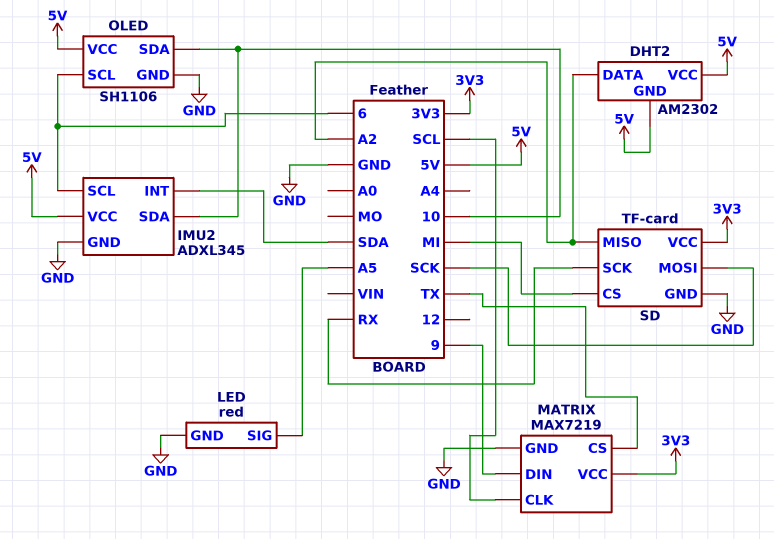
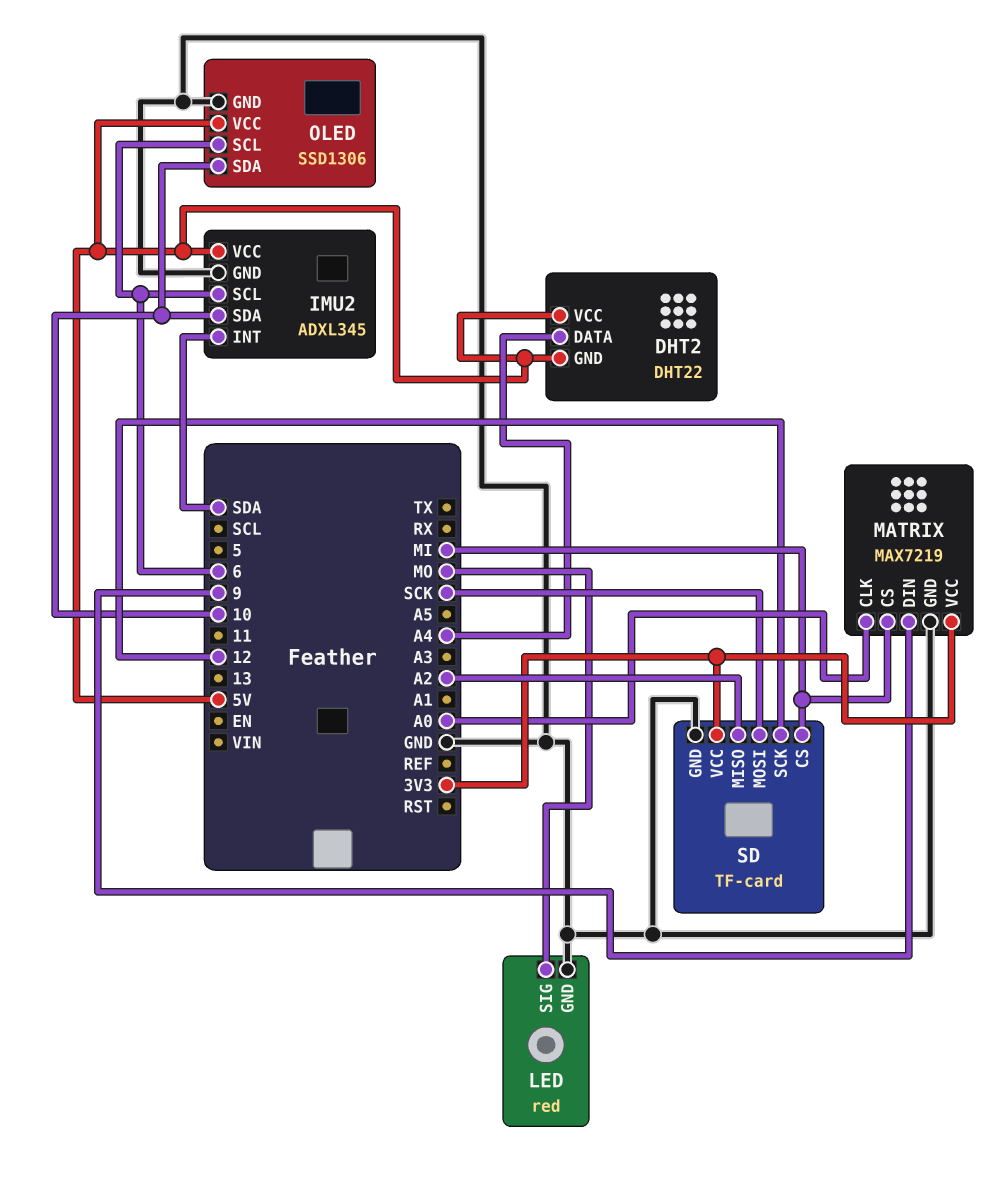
DHT2: AM2302 -> DHT22
DHT2 pin DATA: A2 -> A4
LED pin SIG: A5 -> MO
MATRIX pin CLK: SCL -> A0
MATRIX pin CS: TX -> MI
OLED: SH1106 -> SSD1306
SD pin SCK: RX -> 12

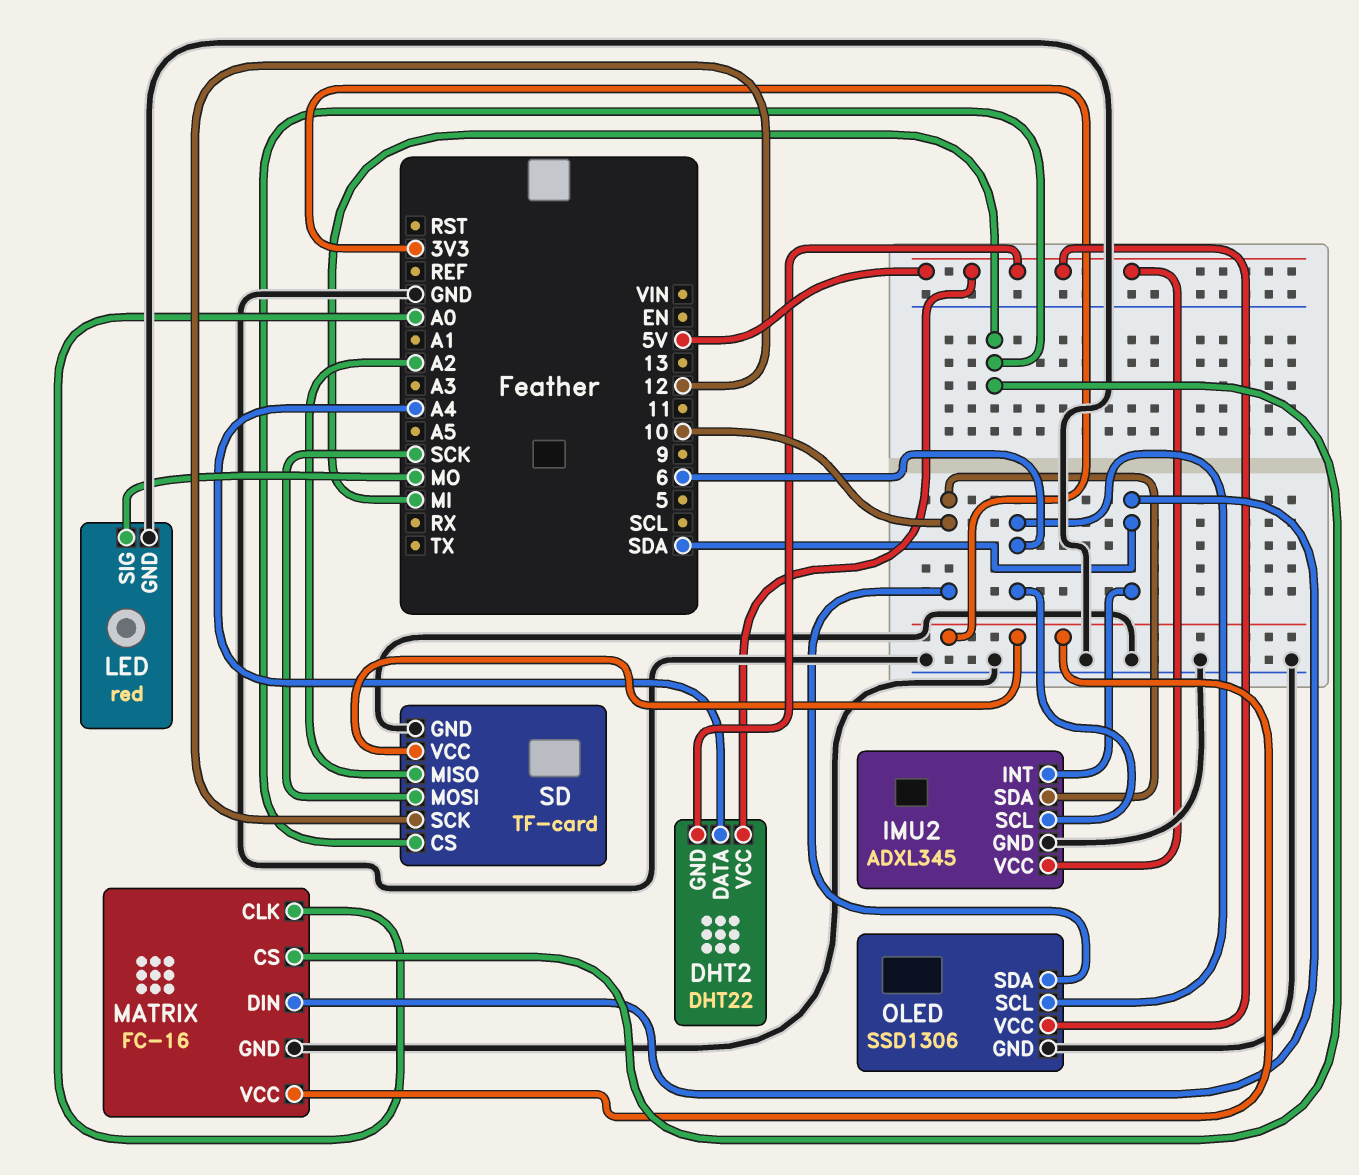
MATRIX: MAX7219 -> FC-16
MATRIX pin DIN: 9 -> SDA

